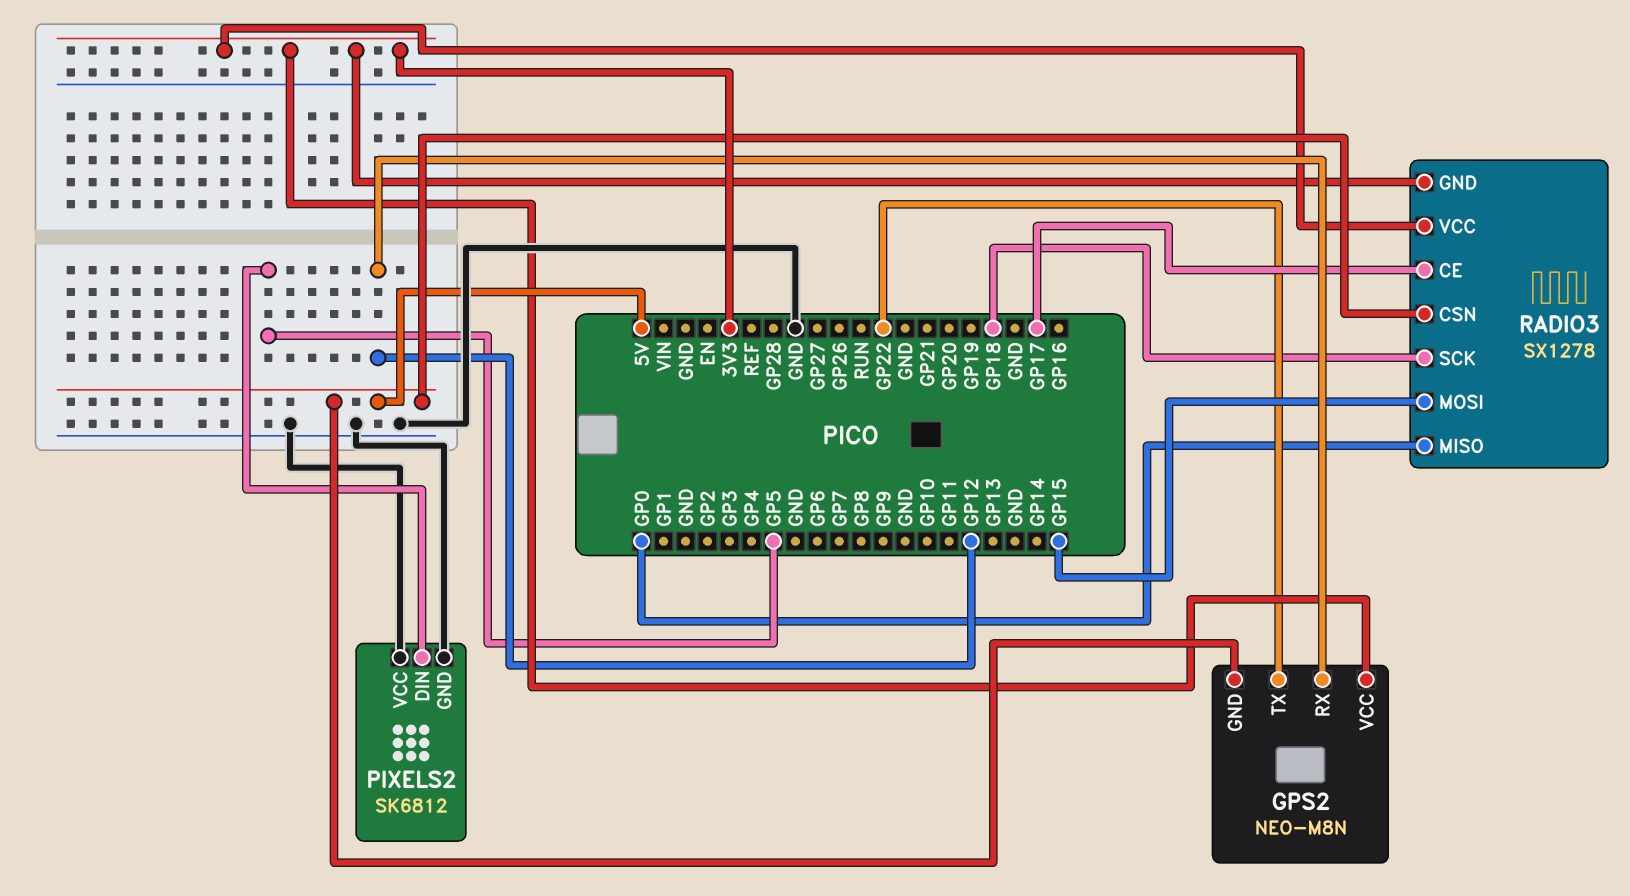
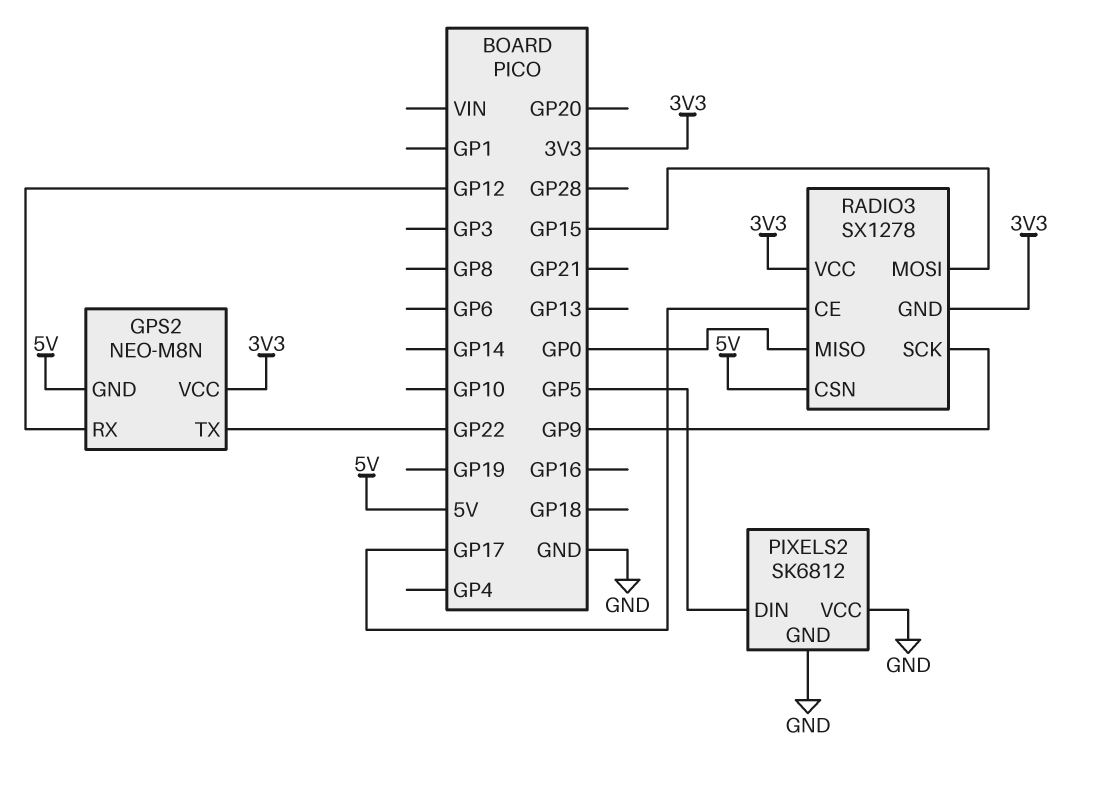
RADIO3 pin SCK: GP18 -> GP9

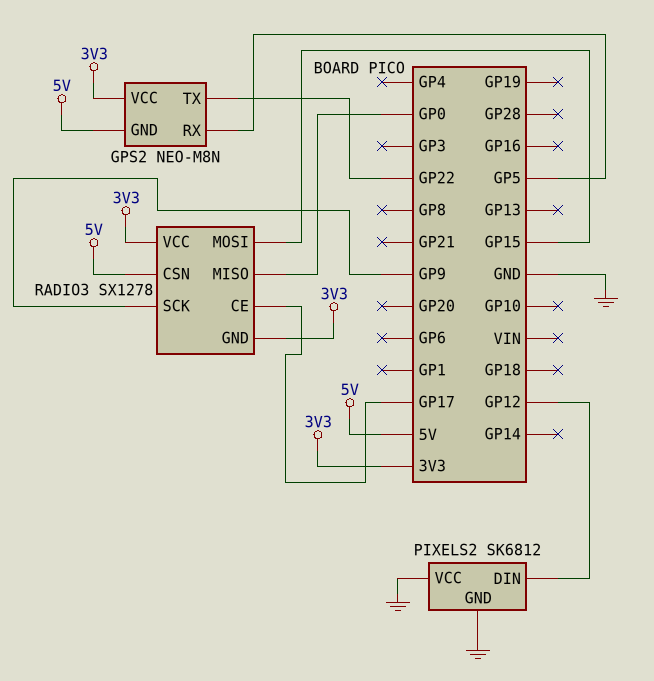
GPS2 pin RX: GP12 -> GP5
PIXELS2 pin DIN: GP5 -> GP12

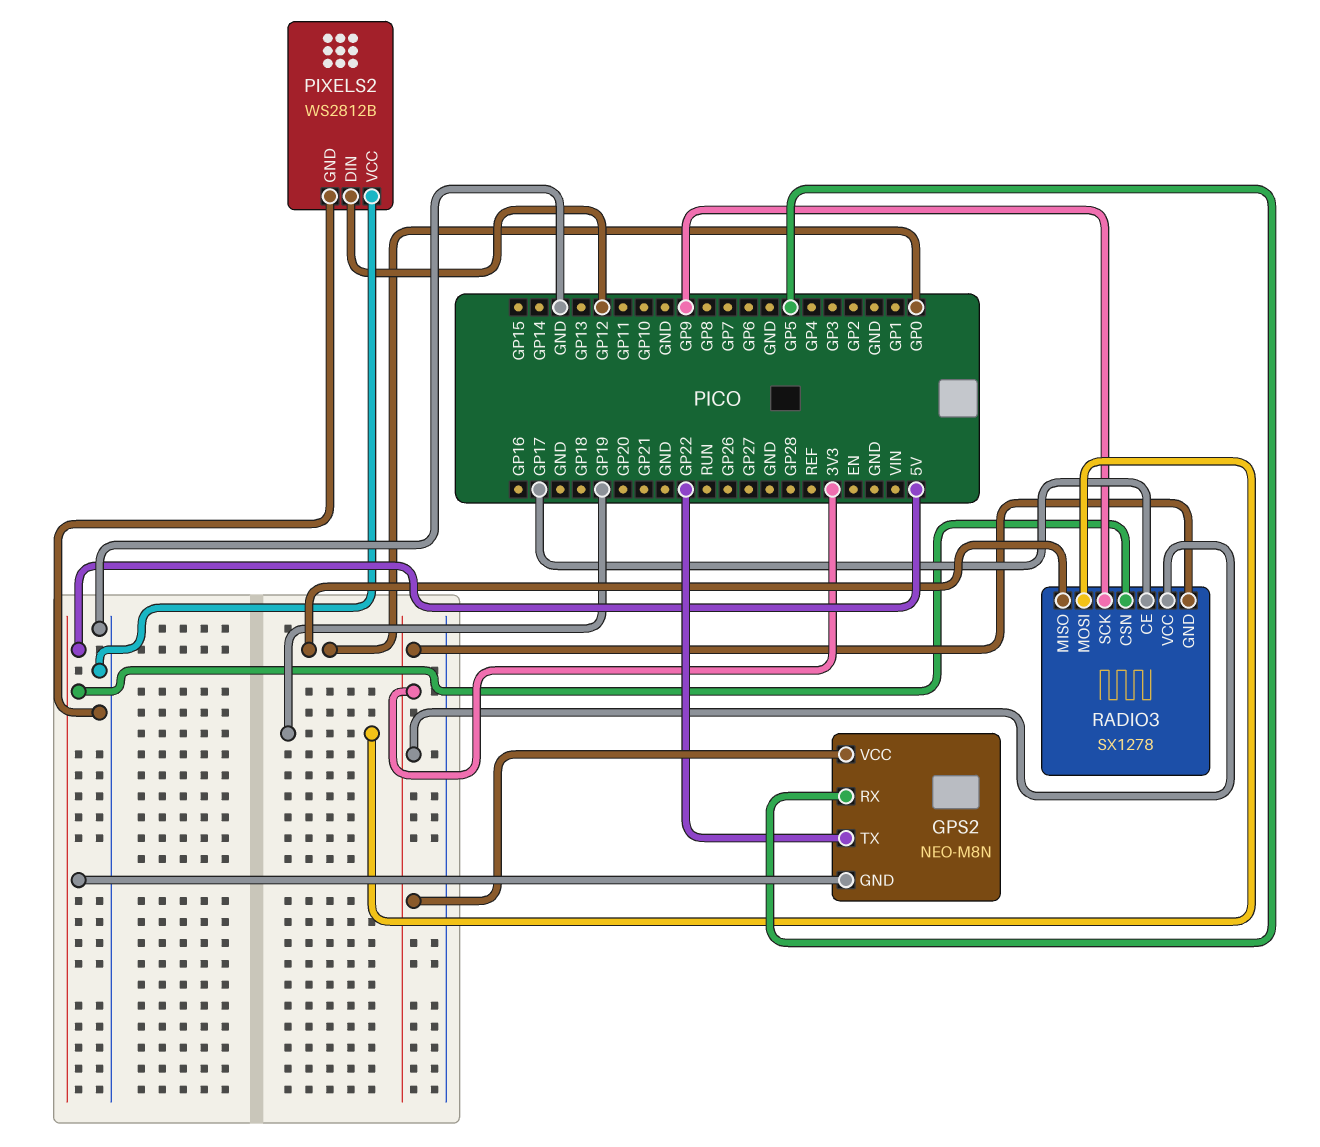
PIXELS2: SK6812 -> WS2812B
RADIO3 pin MOSI: GP15 -> GP19

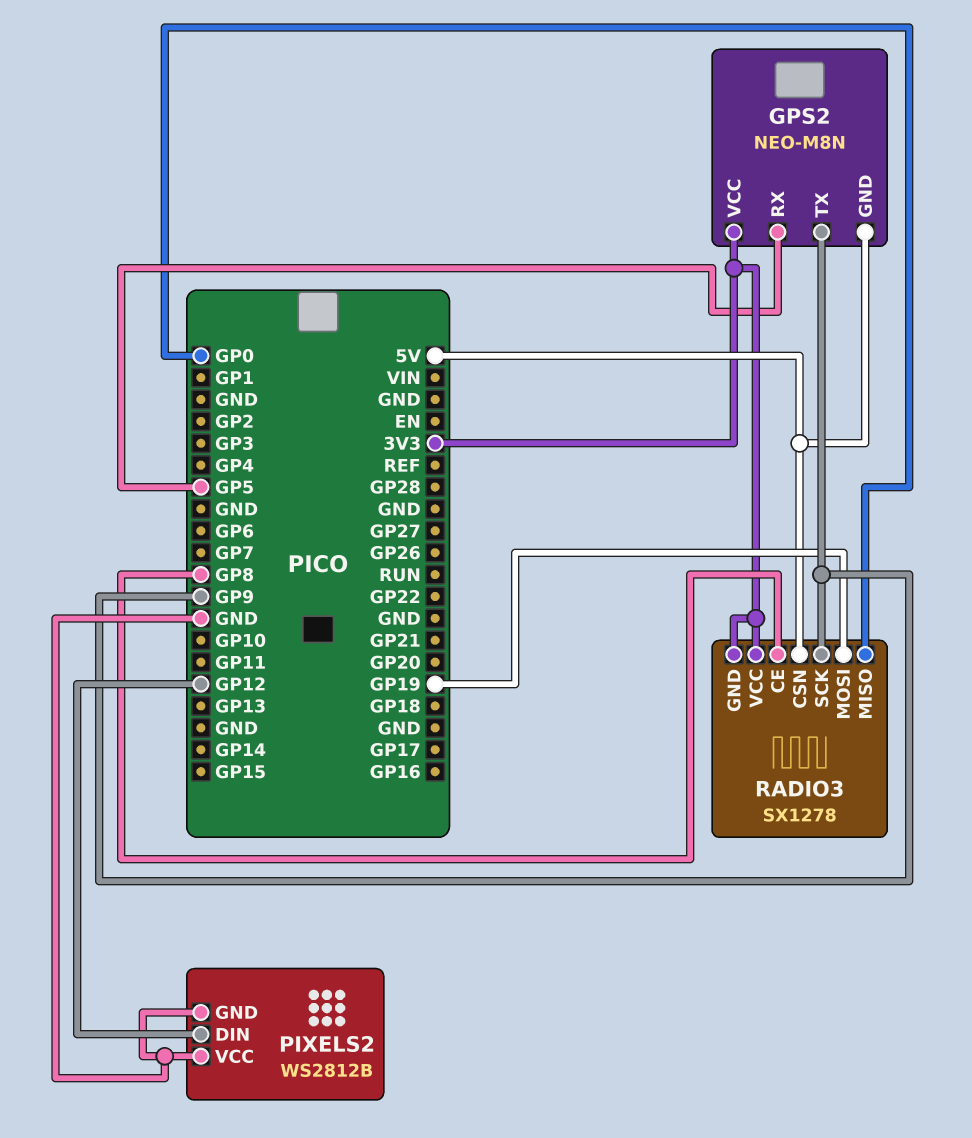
GPS2 pin TX: GP22 -> GP9
RADIO3 pin CE: GP17 -> GP8

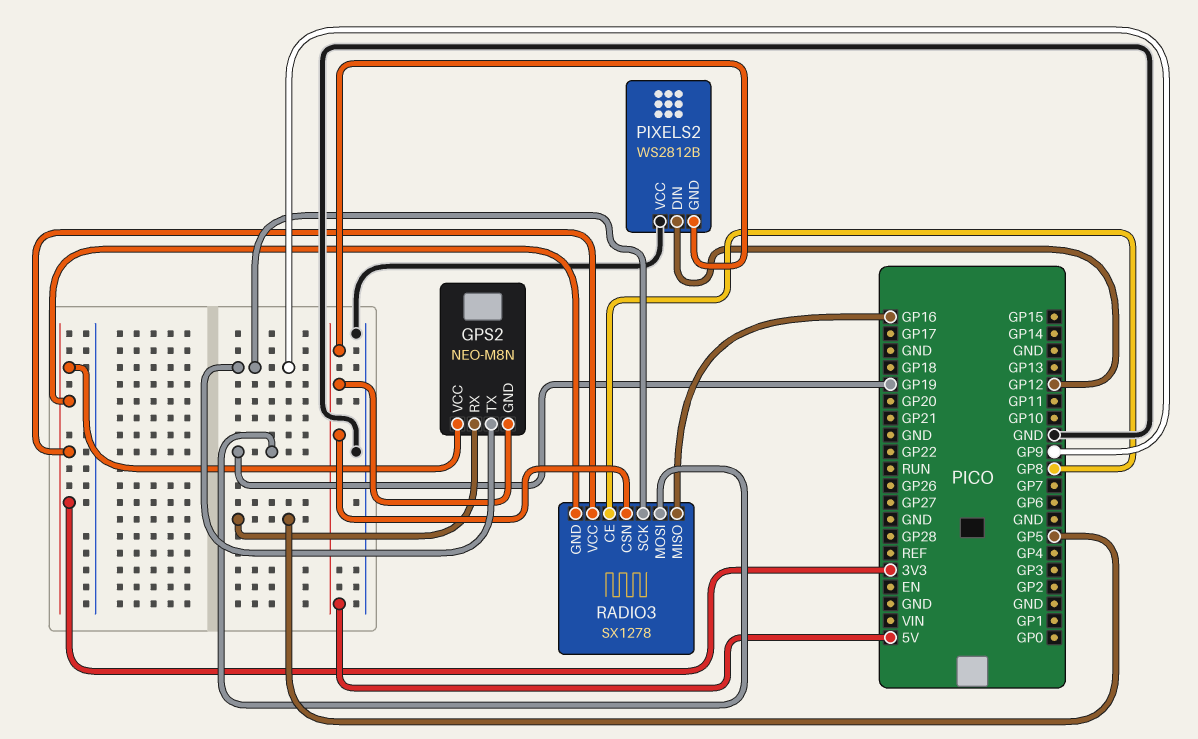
PIXELS2 pin GND: GND -> 5V
RADIO3 pin MISO: GP0 -> GP16

